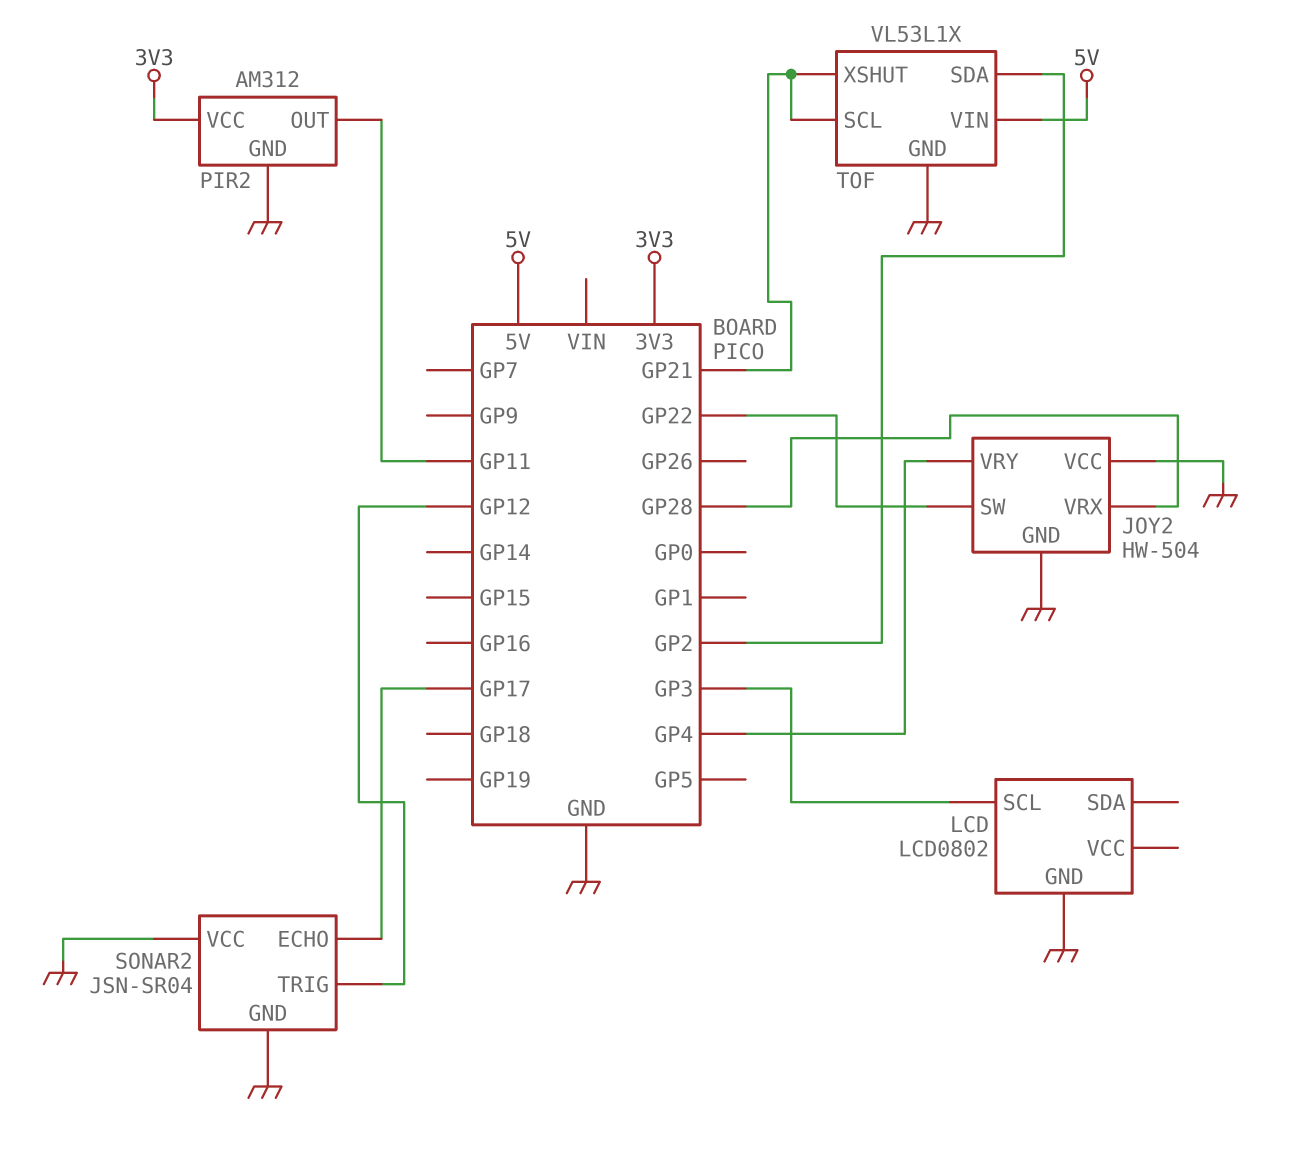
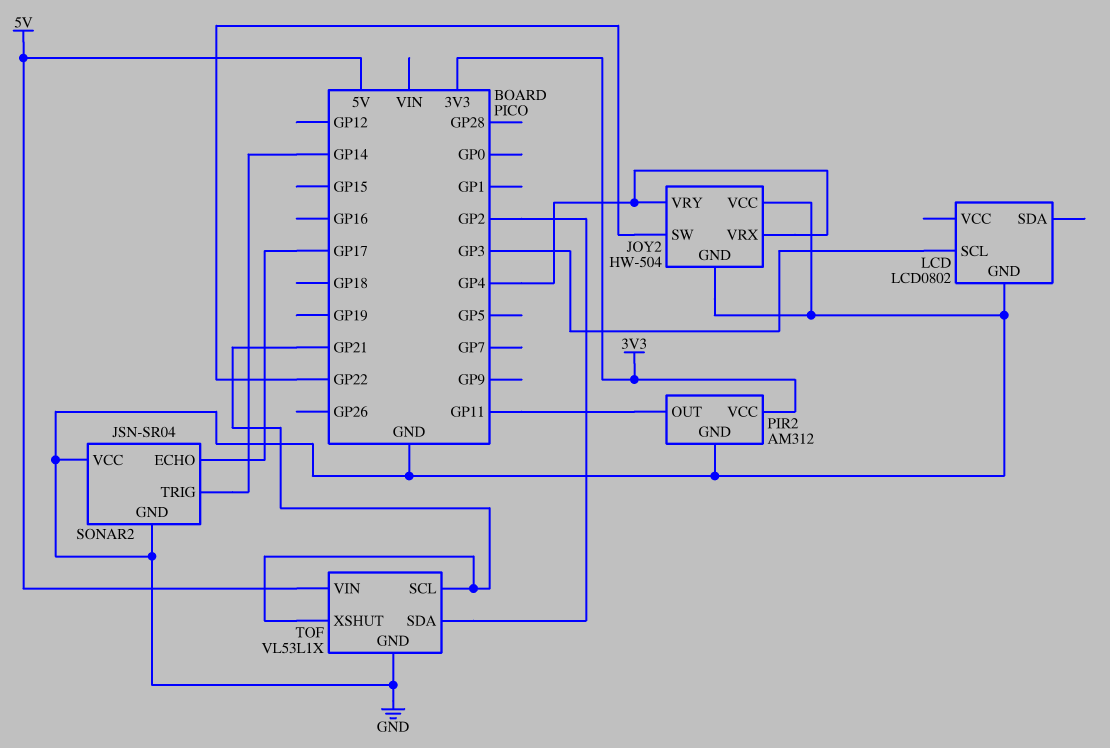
JOY2 pin VRX: GP28 -> GP4
SONAR2 pin TRIG: GP12 -> GP14

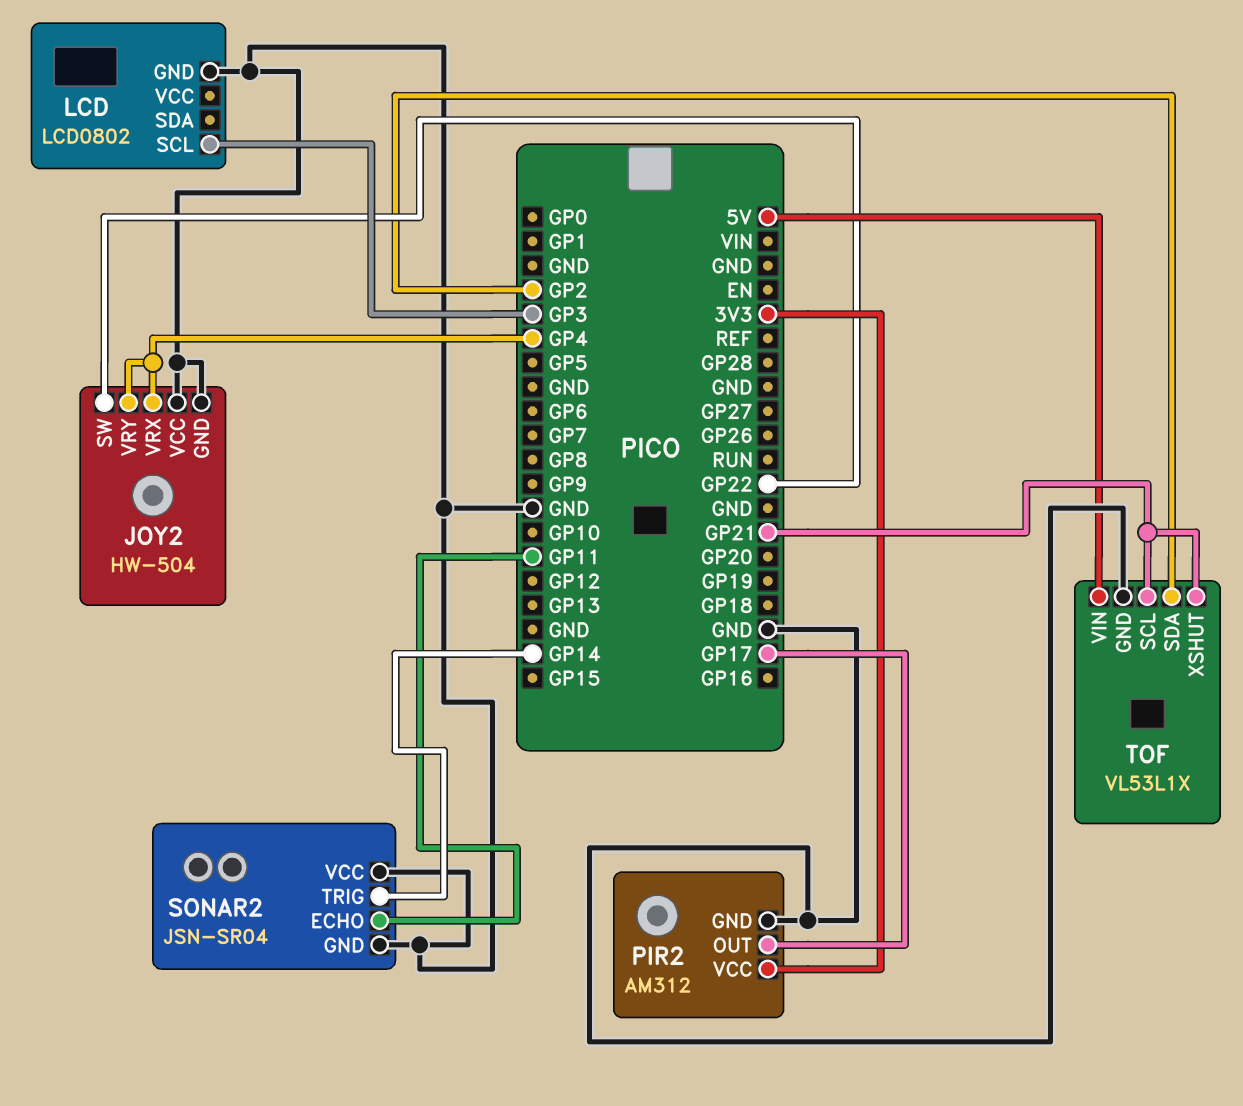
PIR2 pin OUT: GP11 -> GP17
SONAR2 pin ECHO: GP17 -> GP11

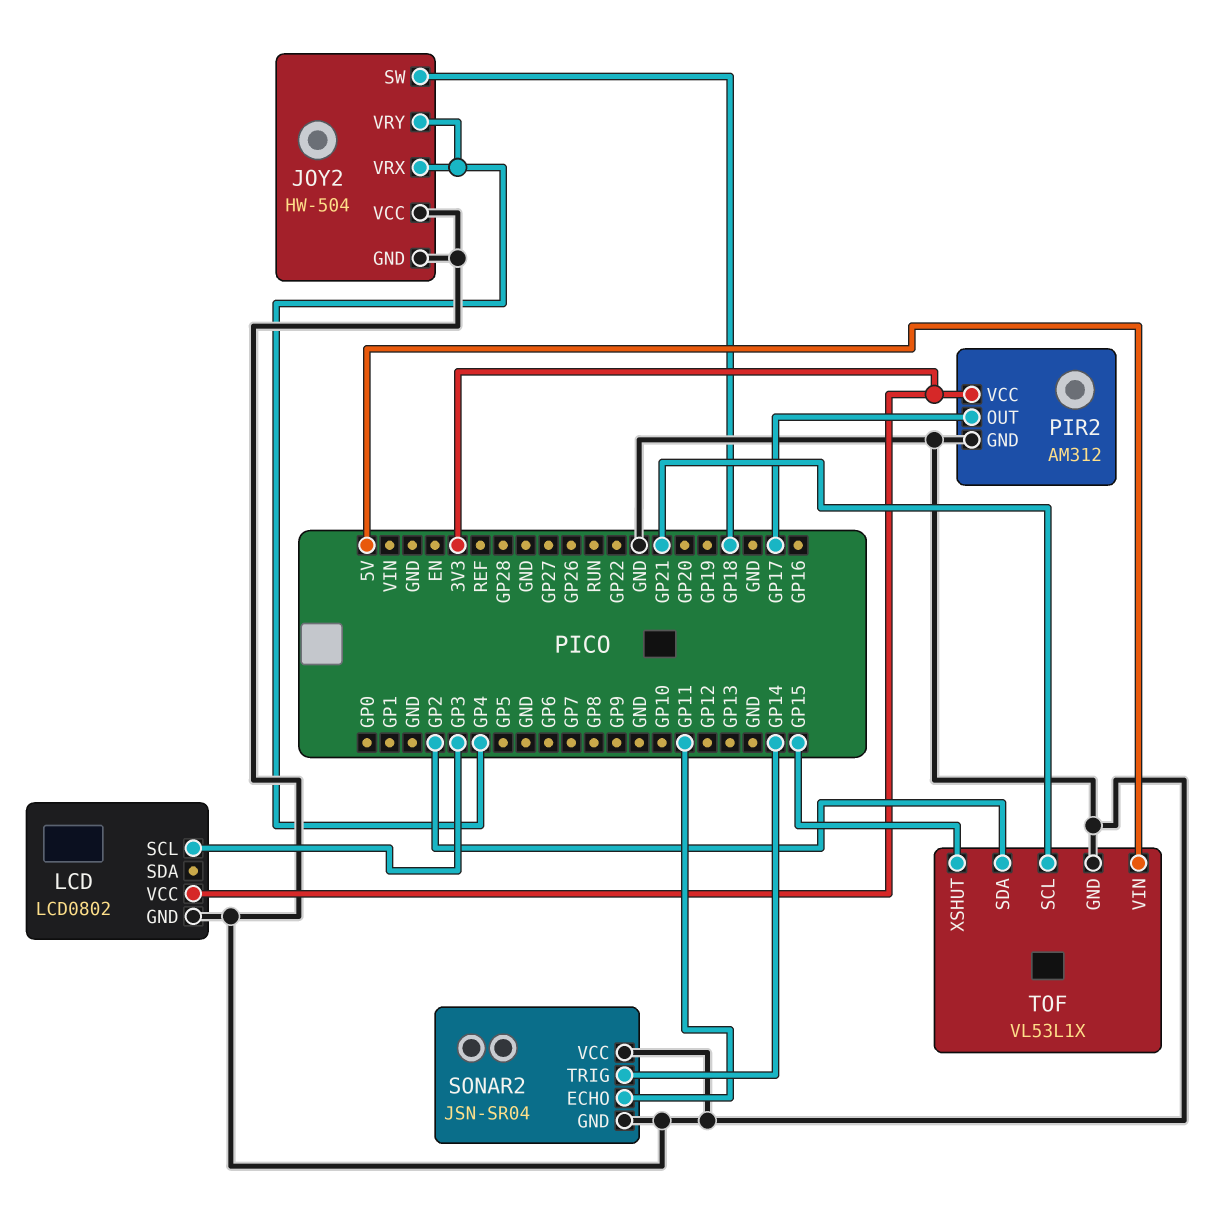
JOY2 pin SW: GP22 -> GP18
LCD pin VCC: none -> 3V3
TOF pin XSHUT: GP21 -> GP15

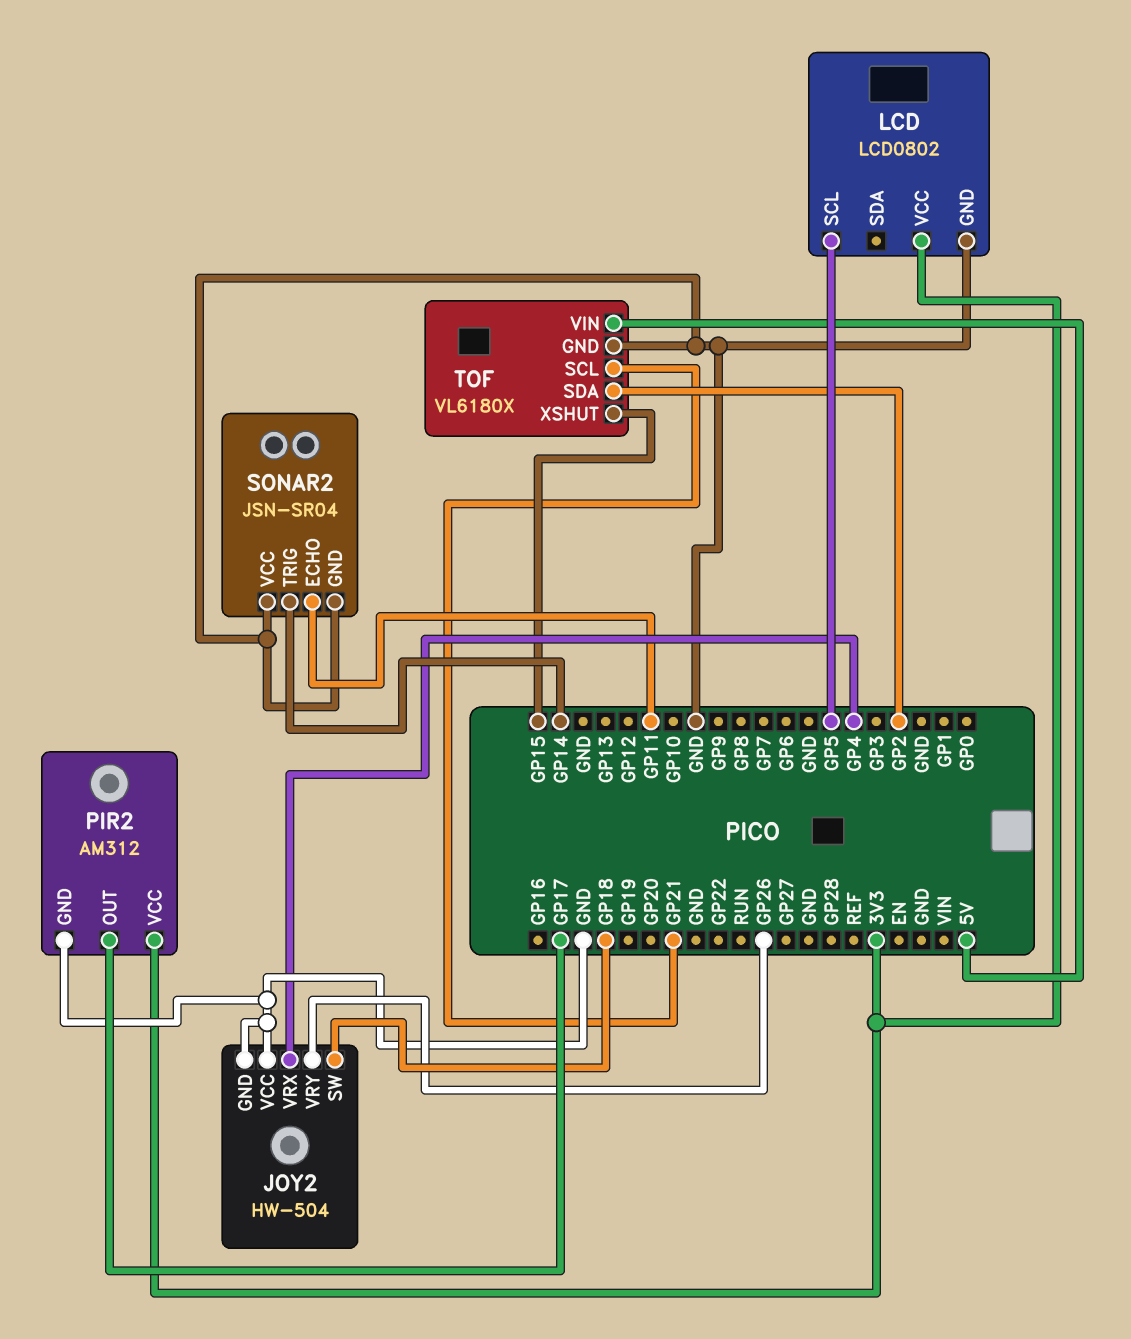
JOY2 pin VRY: GP4 -> GP26
LCD pin SCL: GP3 -> GP5
TOF: VL53L1X -> VL6180X

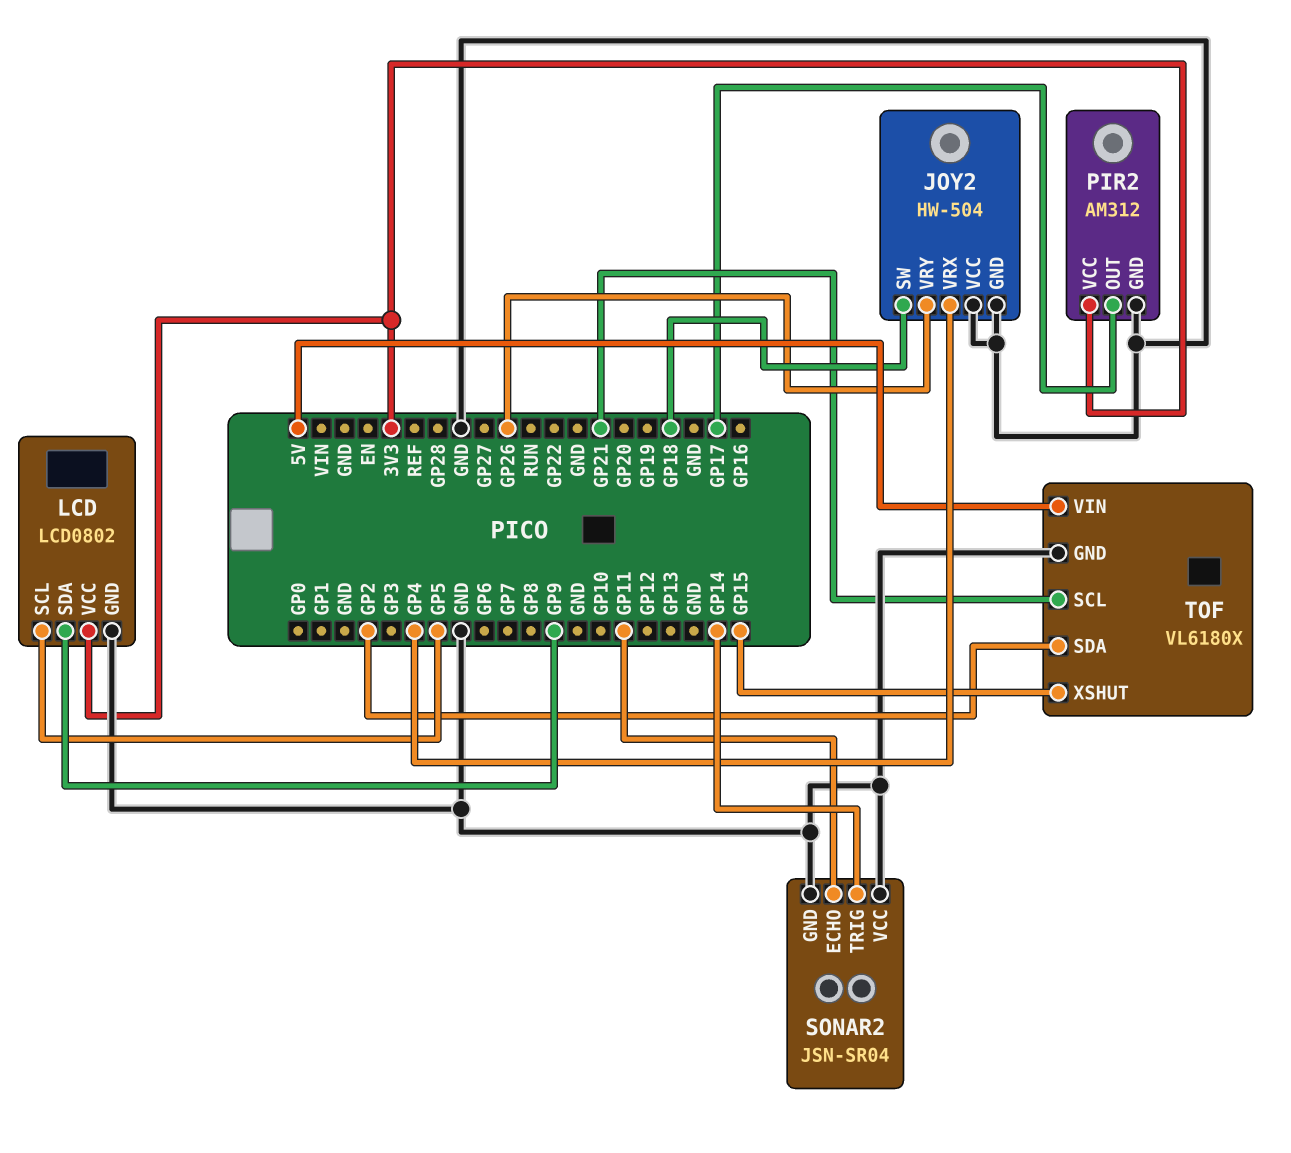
LCD pin SDA: none -> GP9

